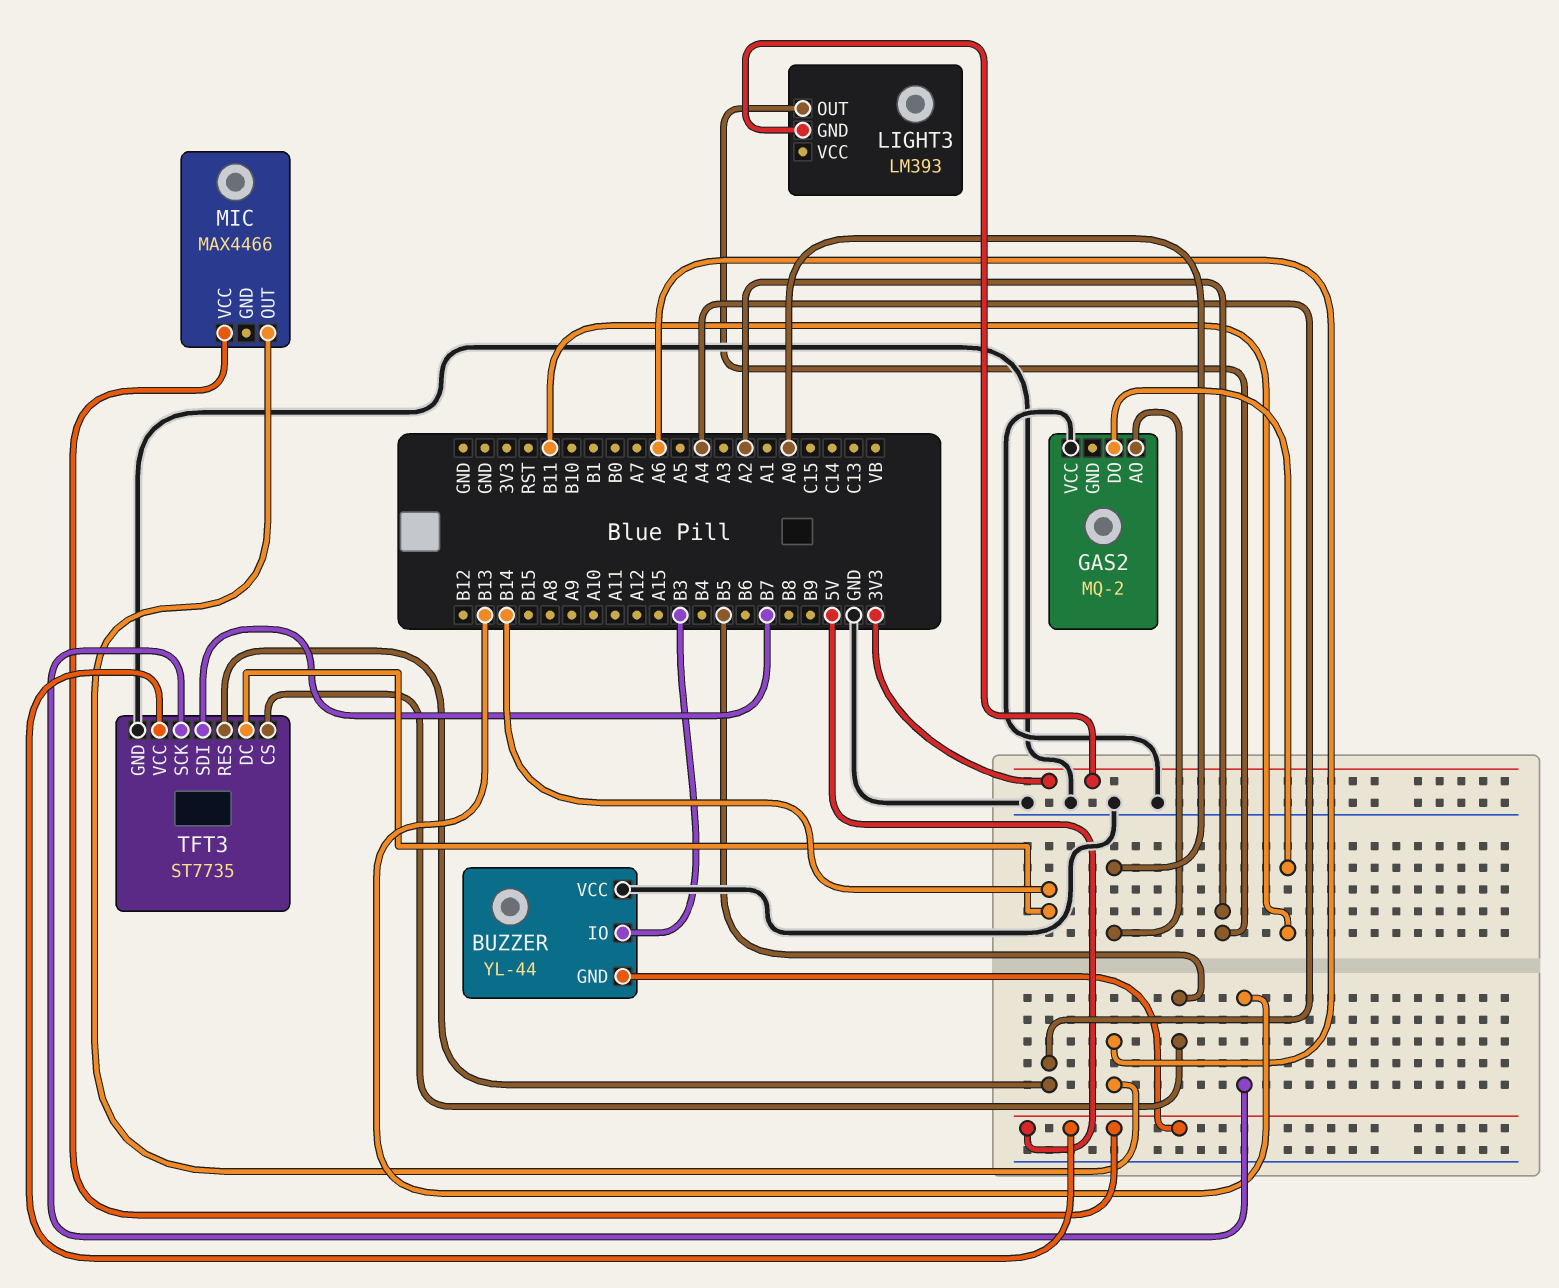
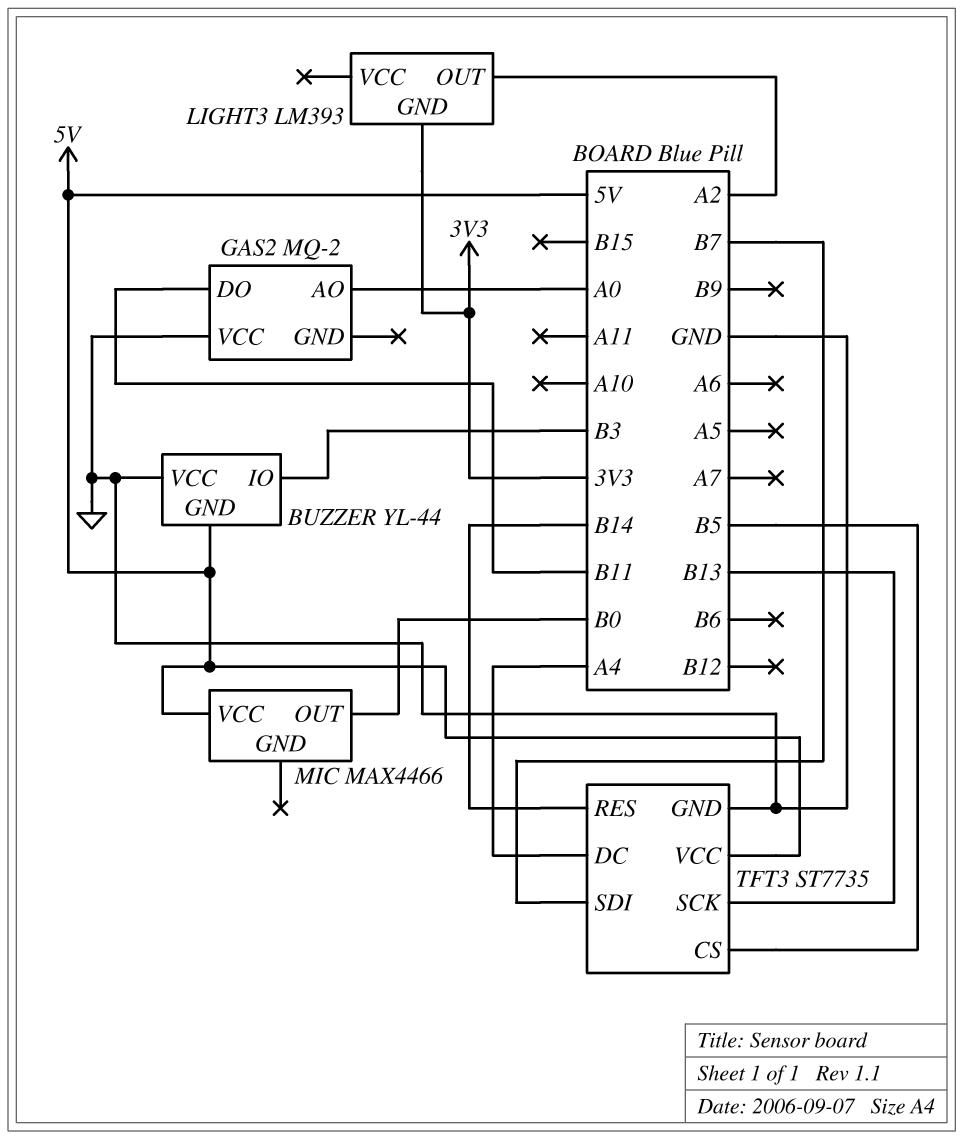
MIC pin OUT: A6 -> B0
TFT3 pin DC: B14 -> A4
TFT3 pin RES: A4 -> B14

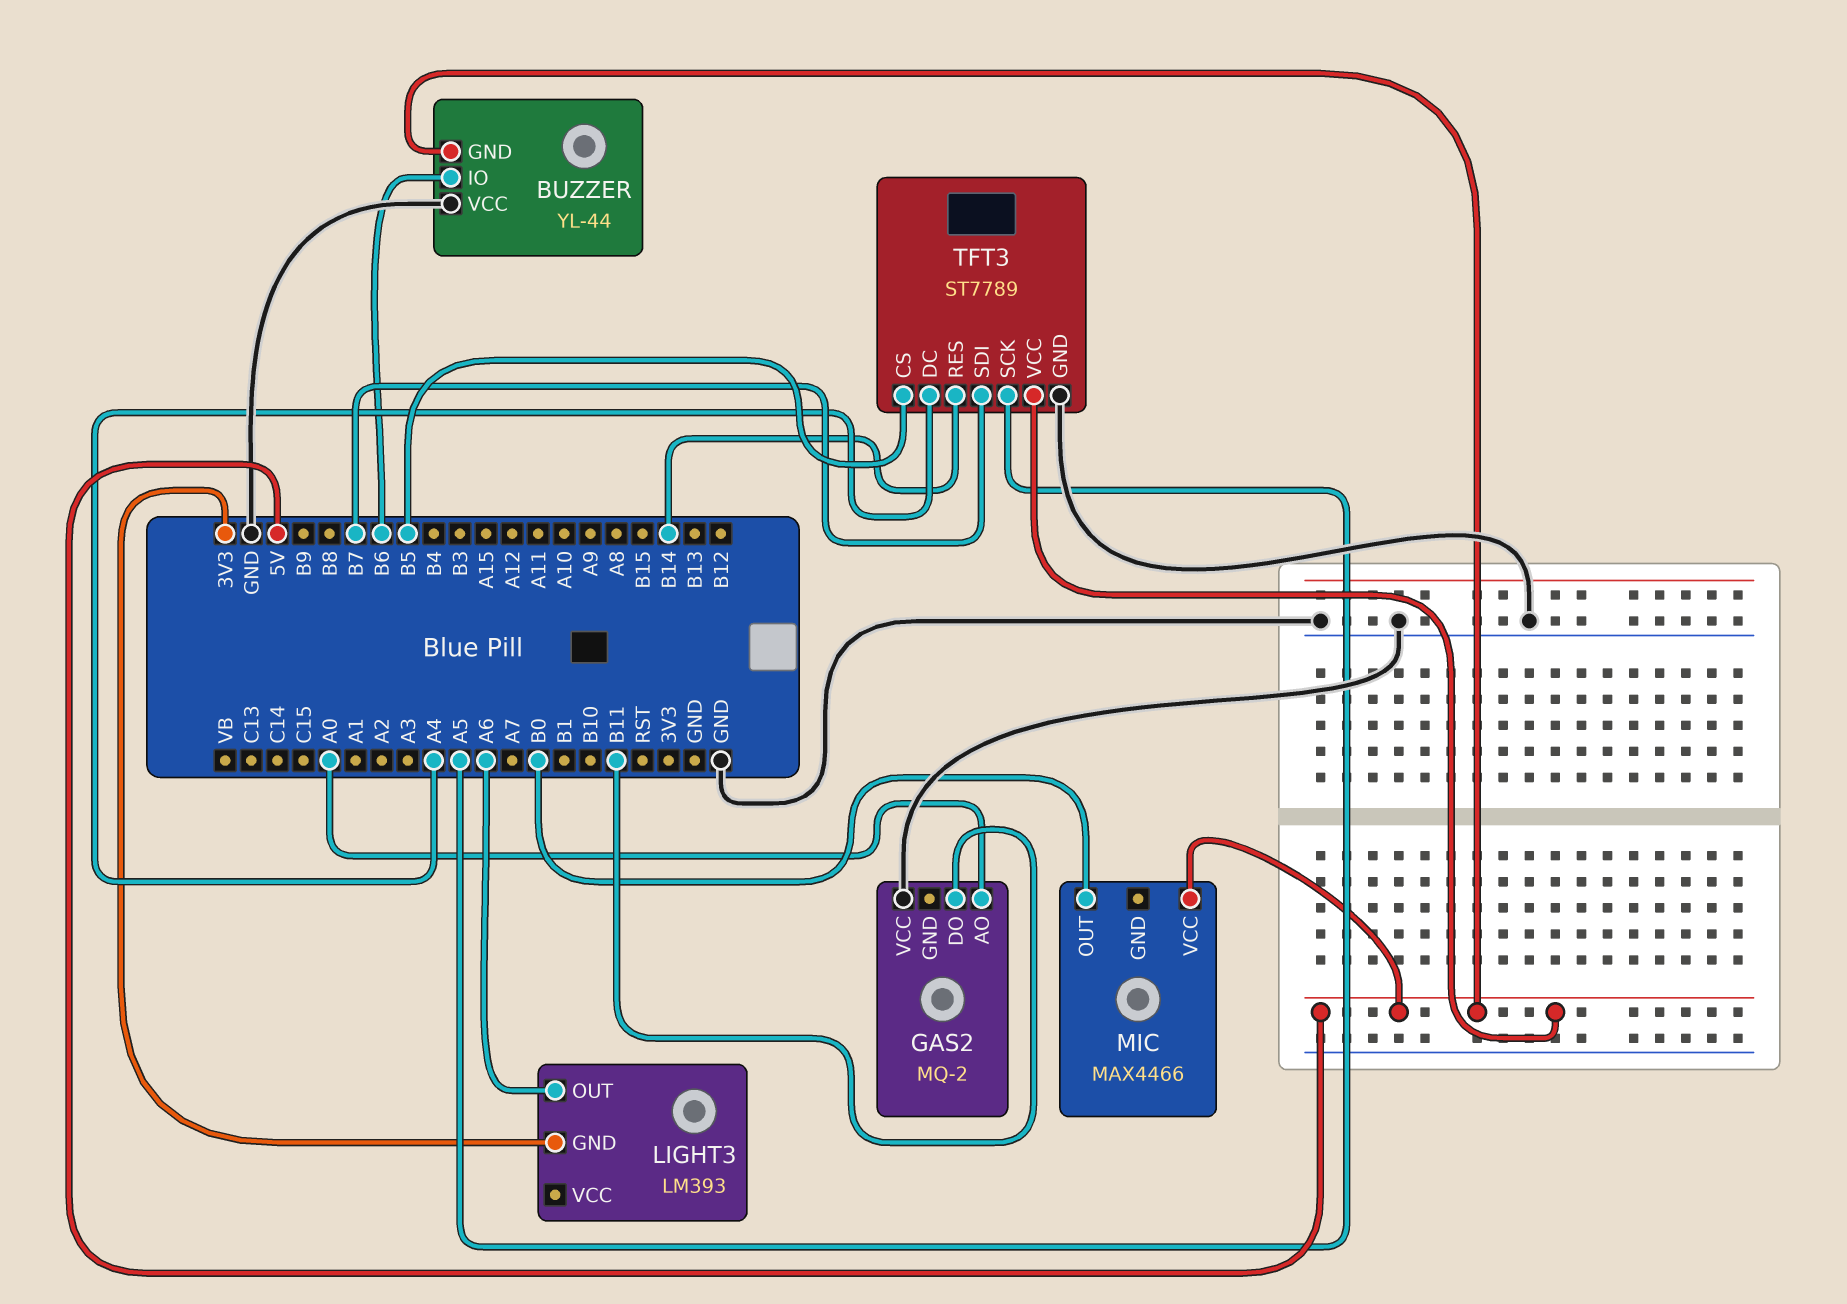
BUZZER pin IO: B3 -> B6
LIGHT3 pin OUT: A2 -> A6
TFT3: ST7735 -> ST7789
TFT3 pin SCK: B13 -> A5

